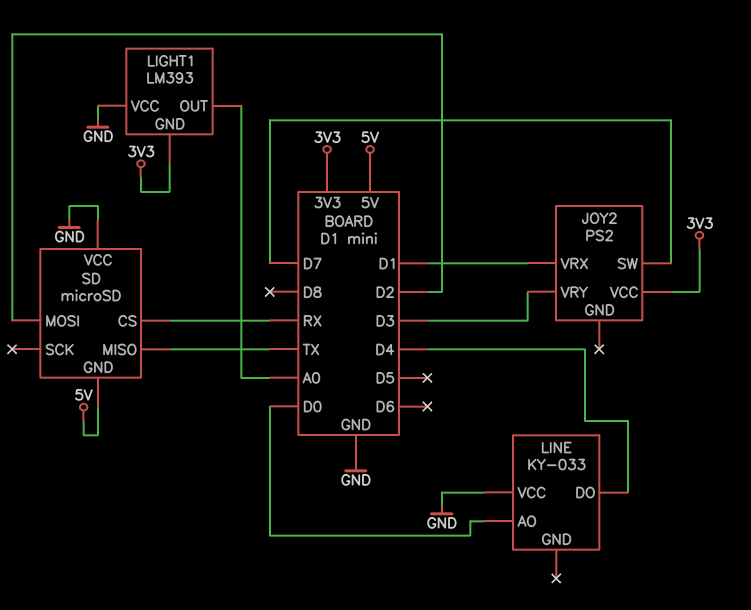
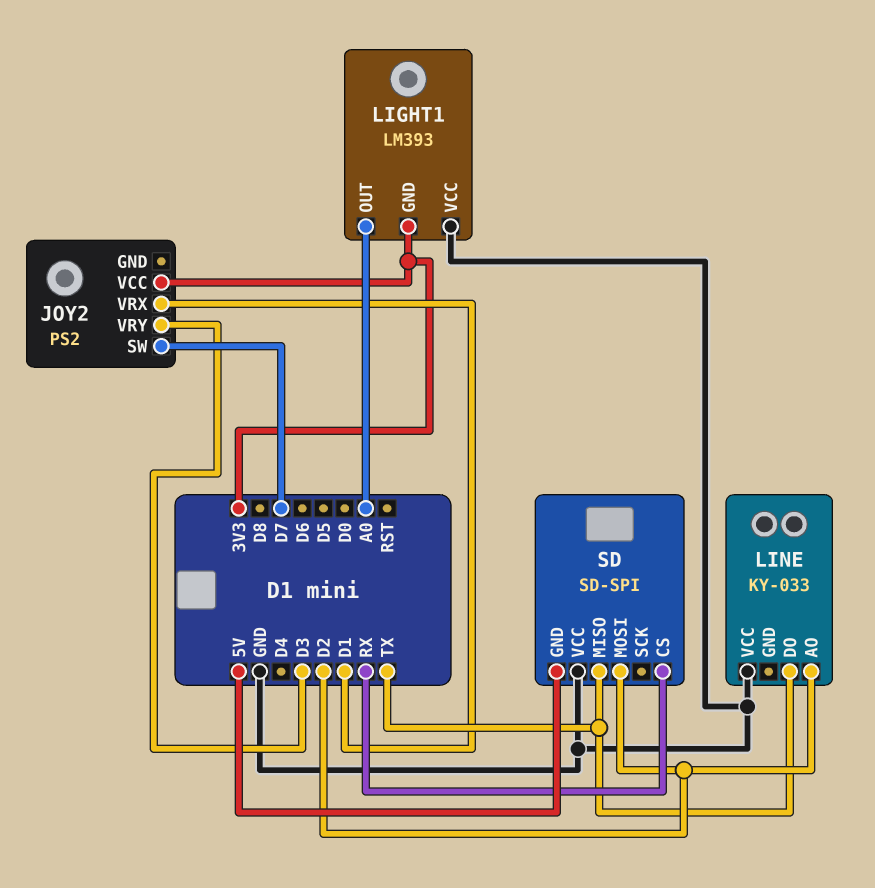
LINE pin AO: D0 -> D2
LINE pin DO: D4 -> TX
SD: microSD -> SD-SPI

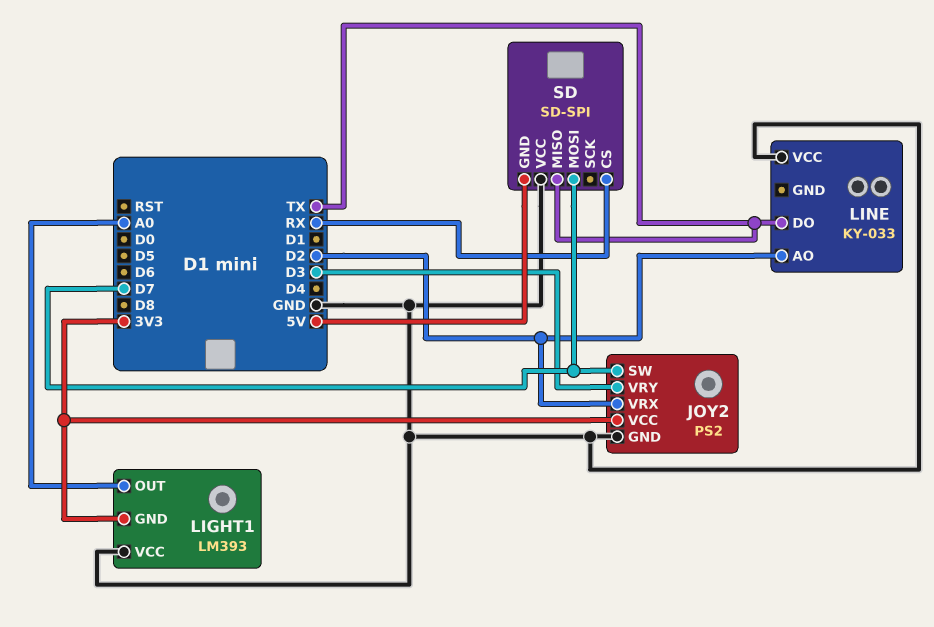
JOY2 pin GND: none -> GND
JOY2 pin VRX: D1 -> D2
SD pin MOSI: D2 -> D7

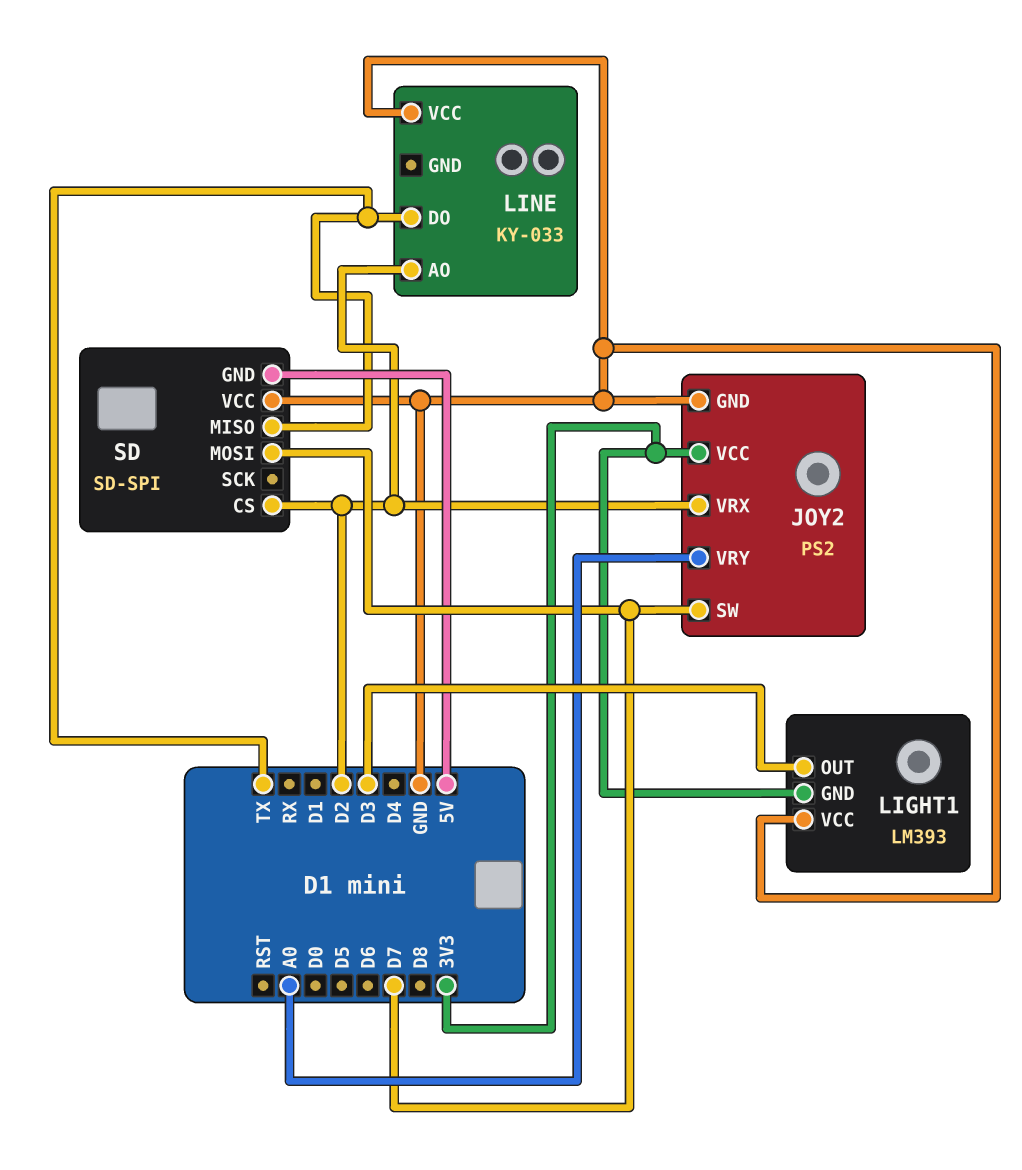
JOY2 pin VRY: D3 -> A0
LIGHT1 pin OUT: A0 -> D3
SD pin CS: RX -> D2

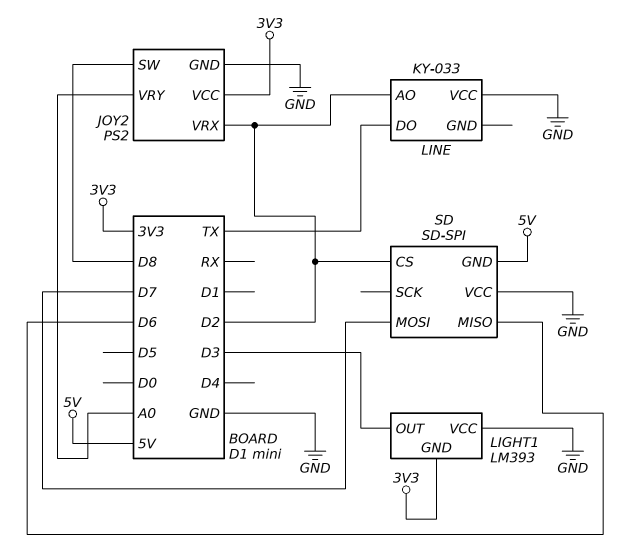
JOY2 pin SW: D7 -> D8
SD pin MISO: TX -> D6

